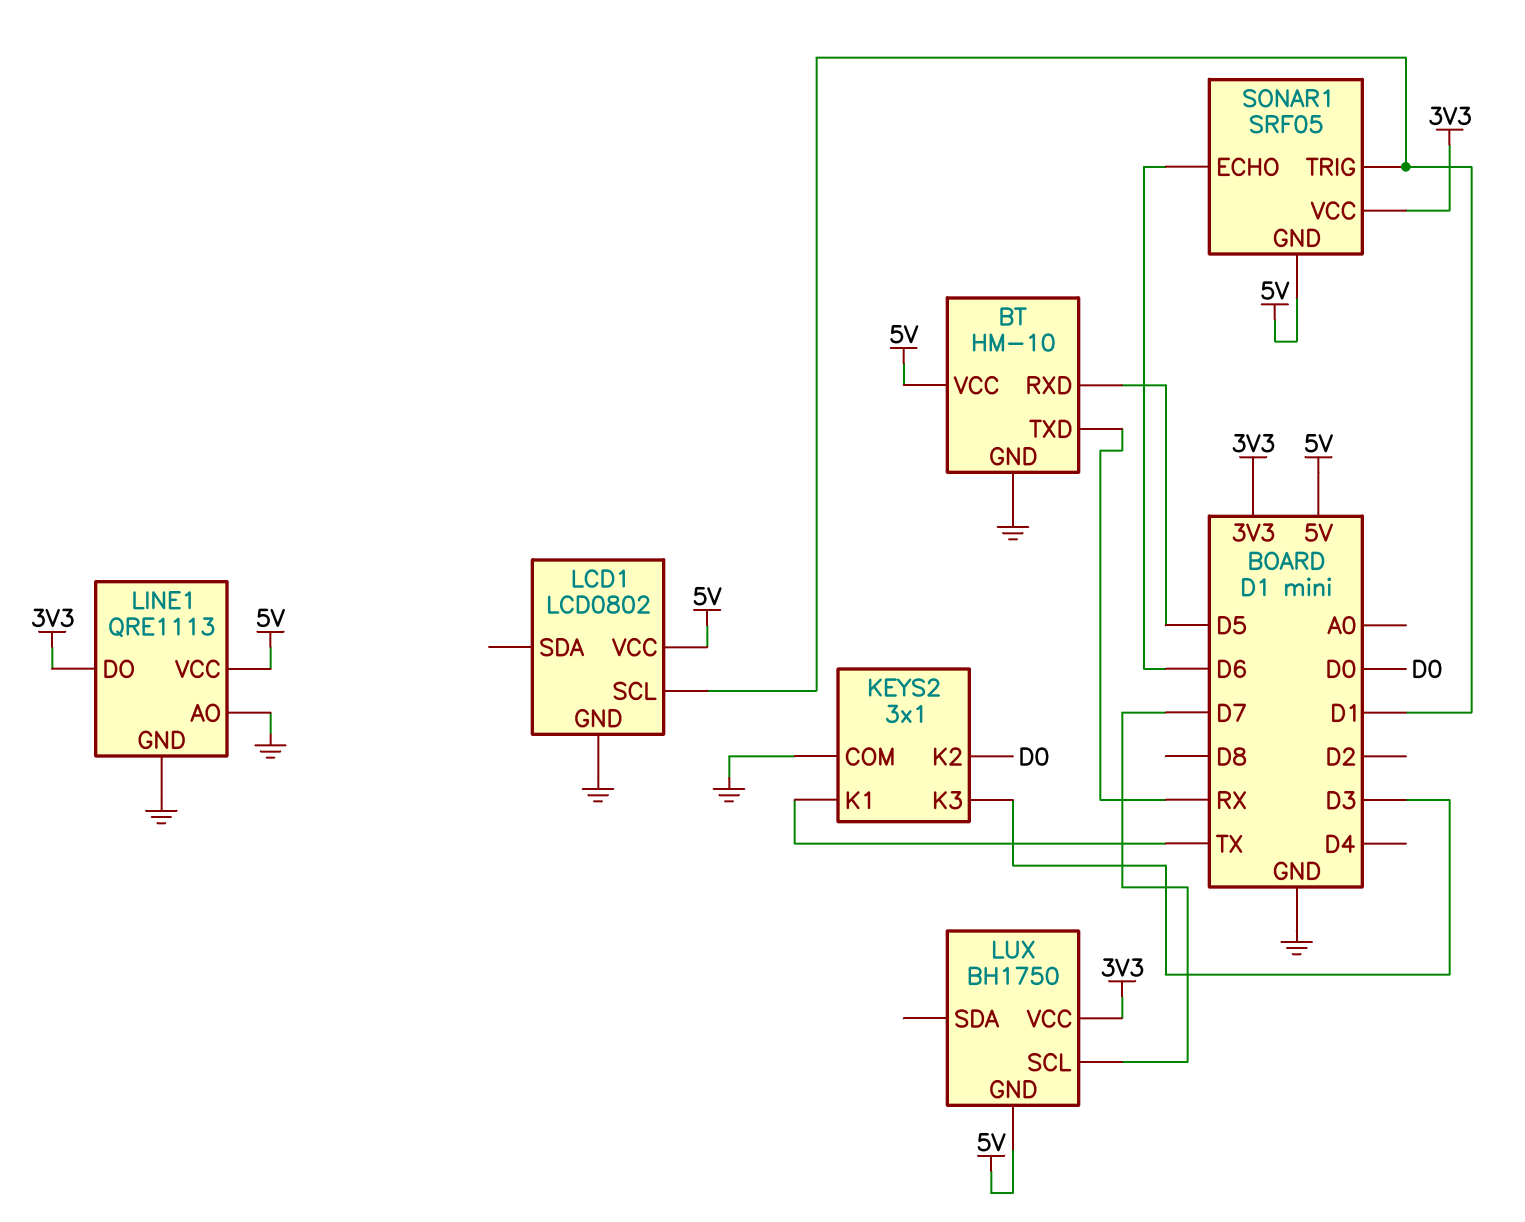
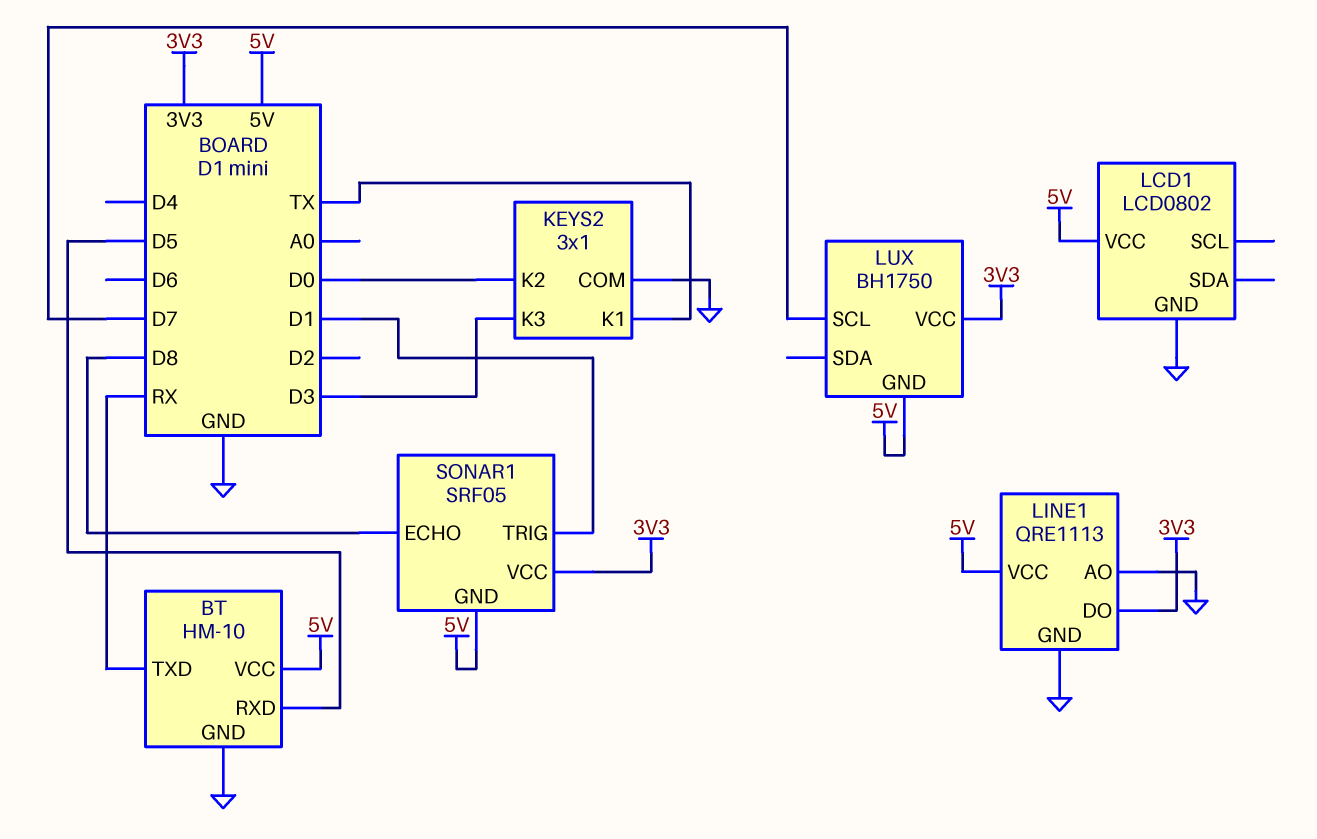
LCD1 pin SCL: D1 -> none
SONAR1 pin ECHO: D6 -> D8

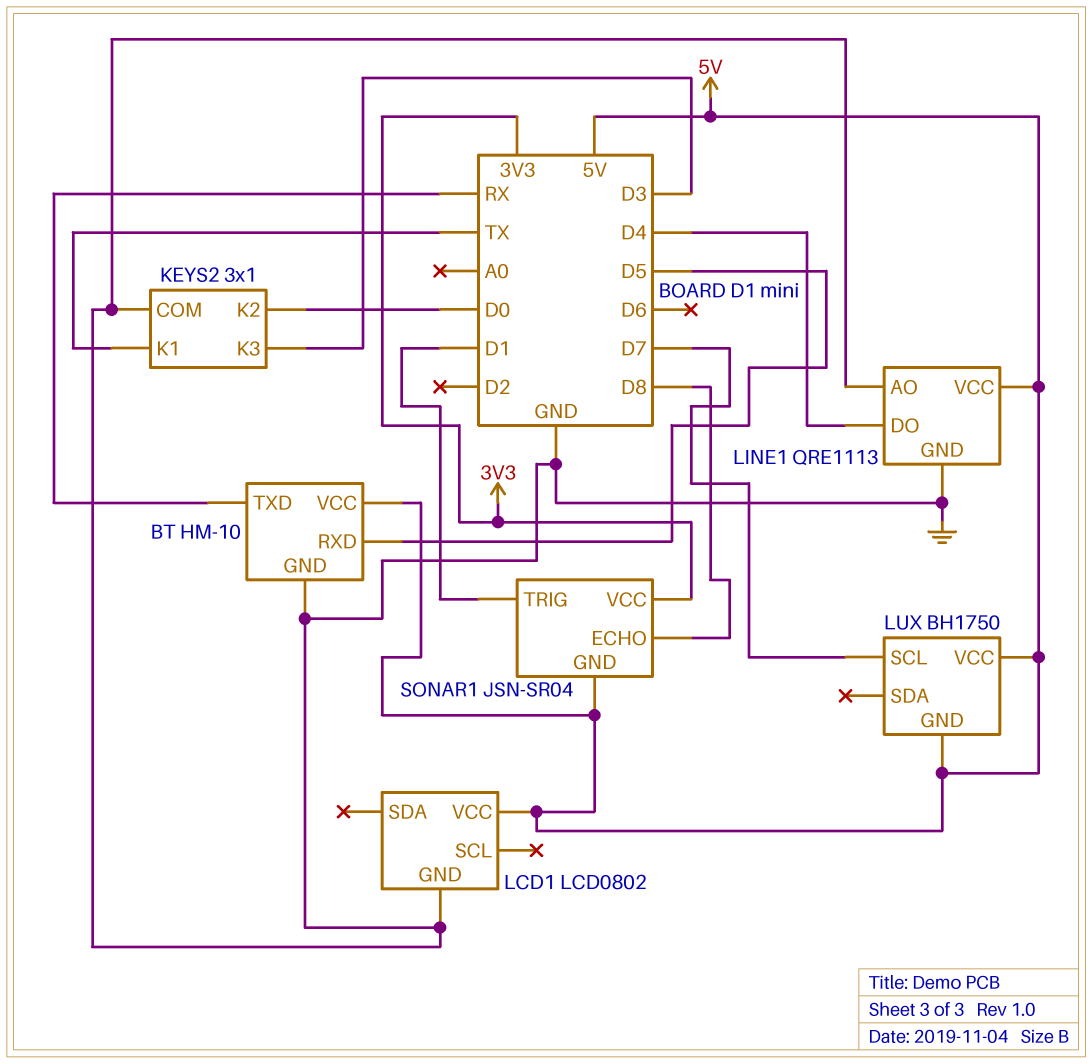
LINE1 pin DO: 3V3 -> D4
LUX pin VCC: 3V3 -> 5V
SONAR1: SRF05 -> JSN-SR04

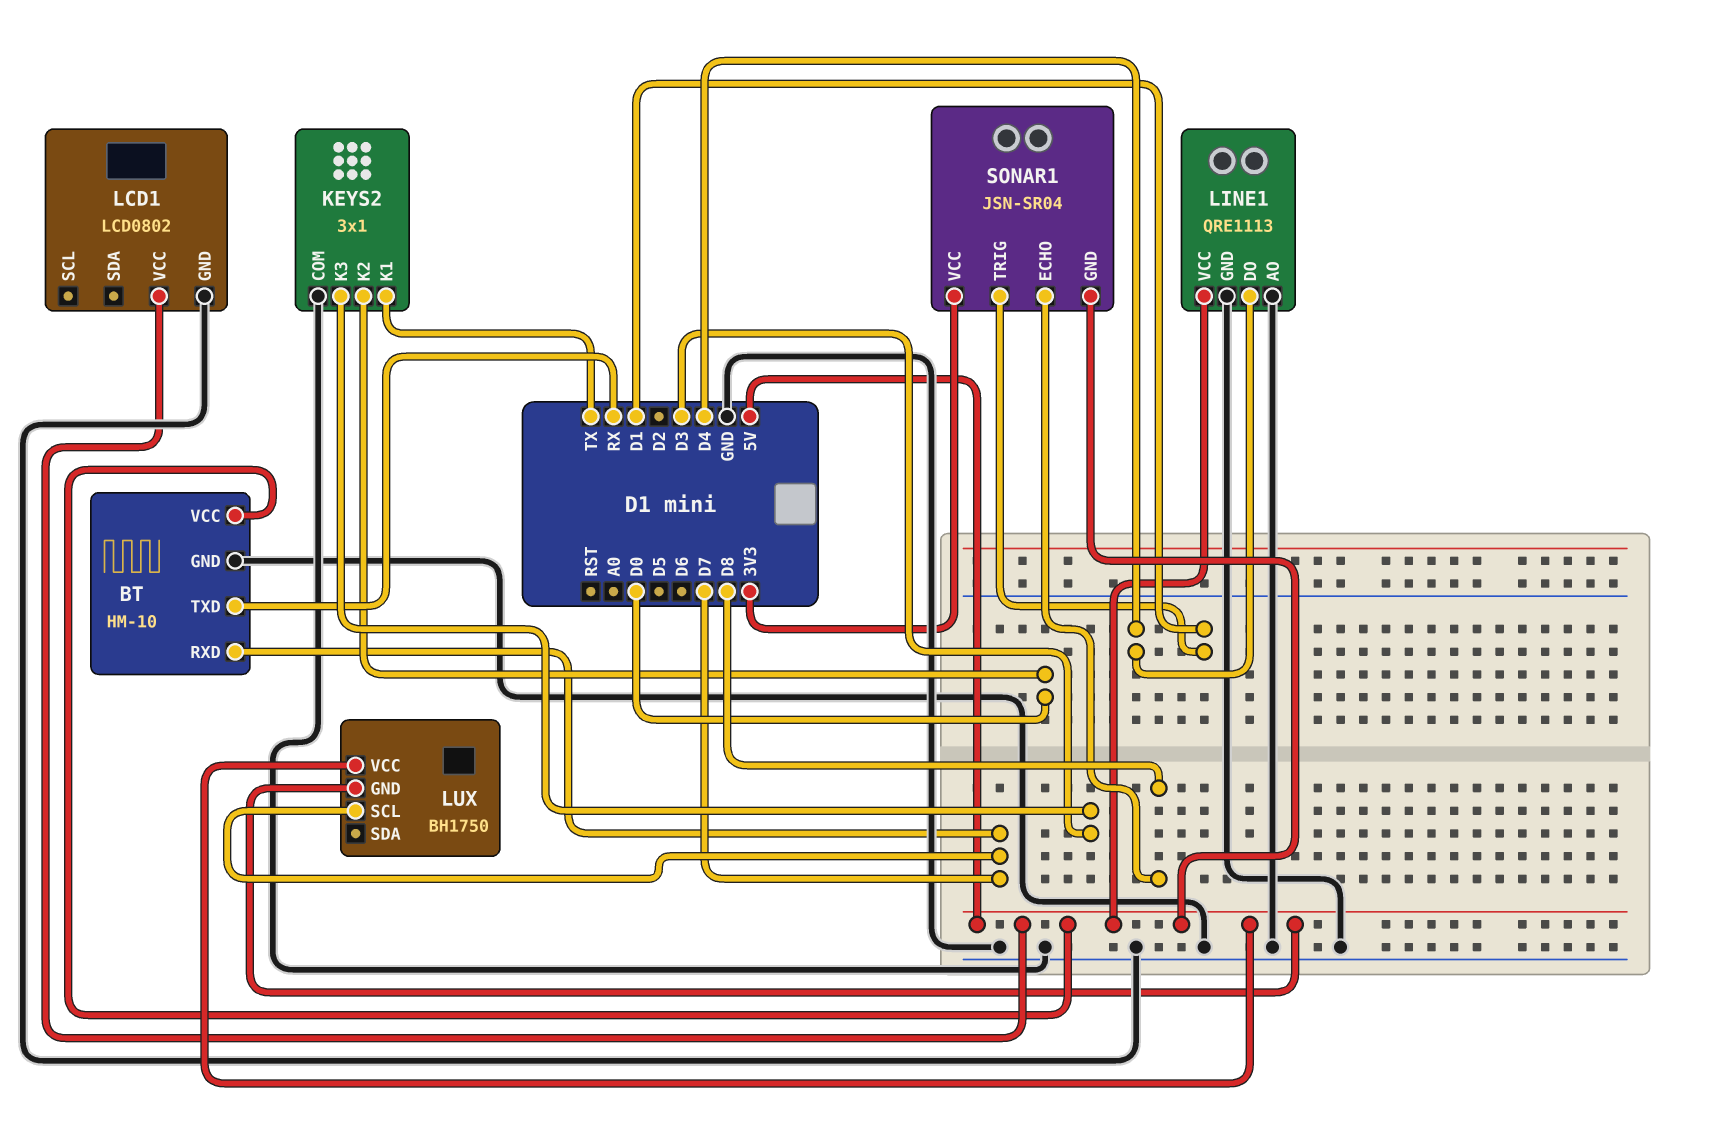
BT pin RXD: D5 -> D7

